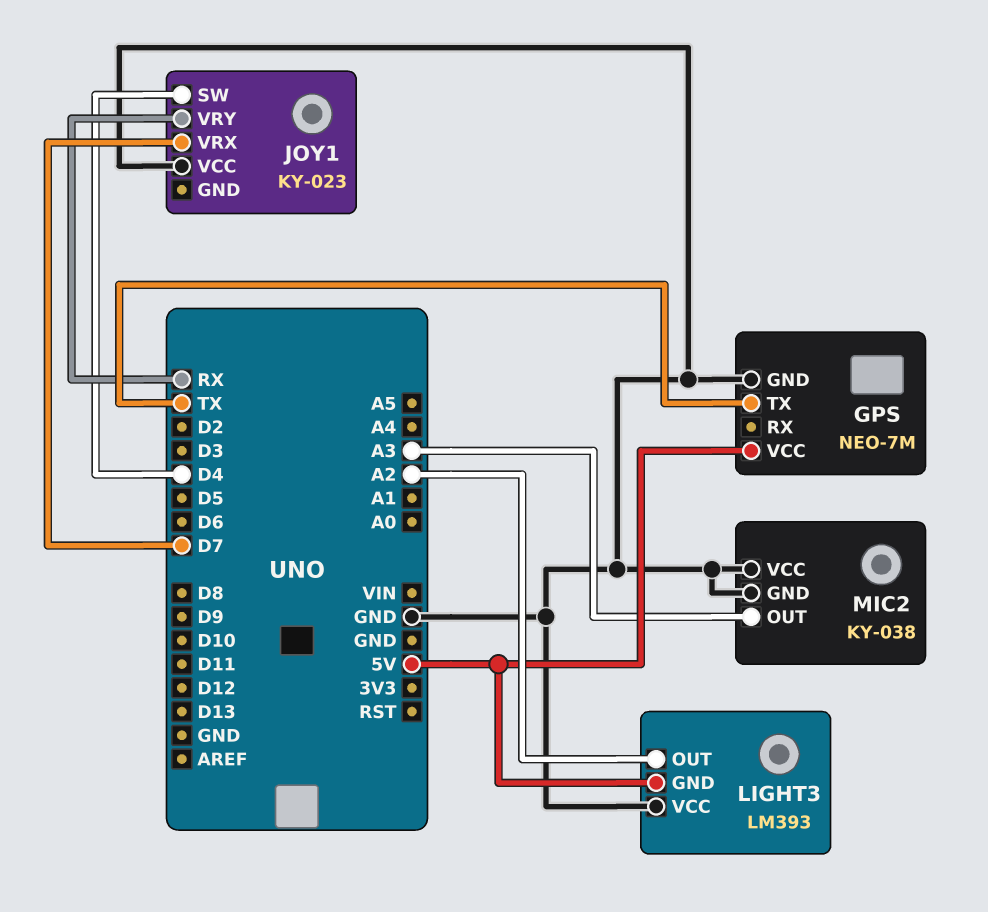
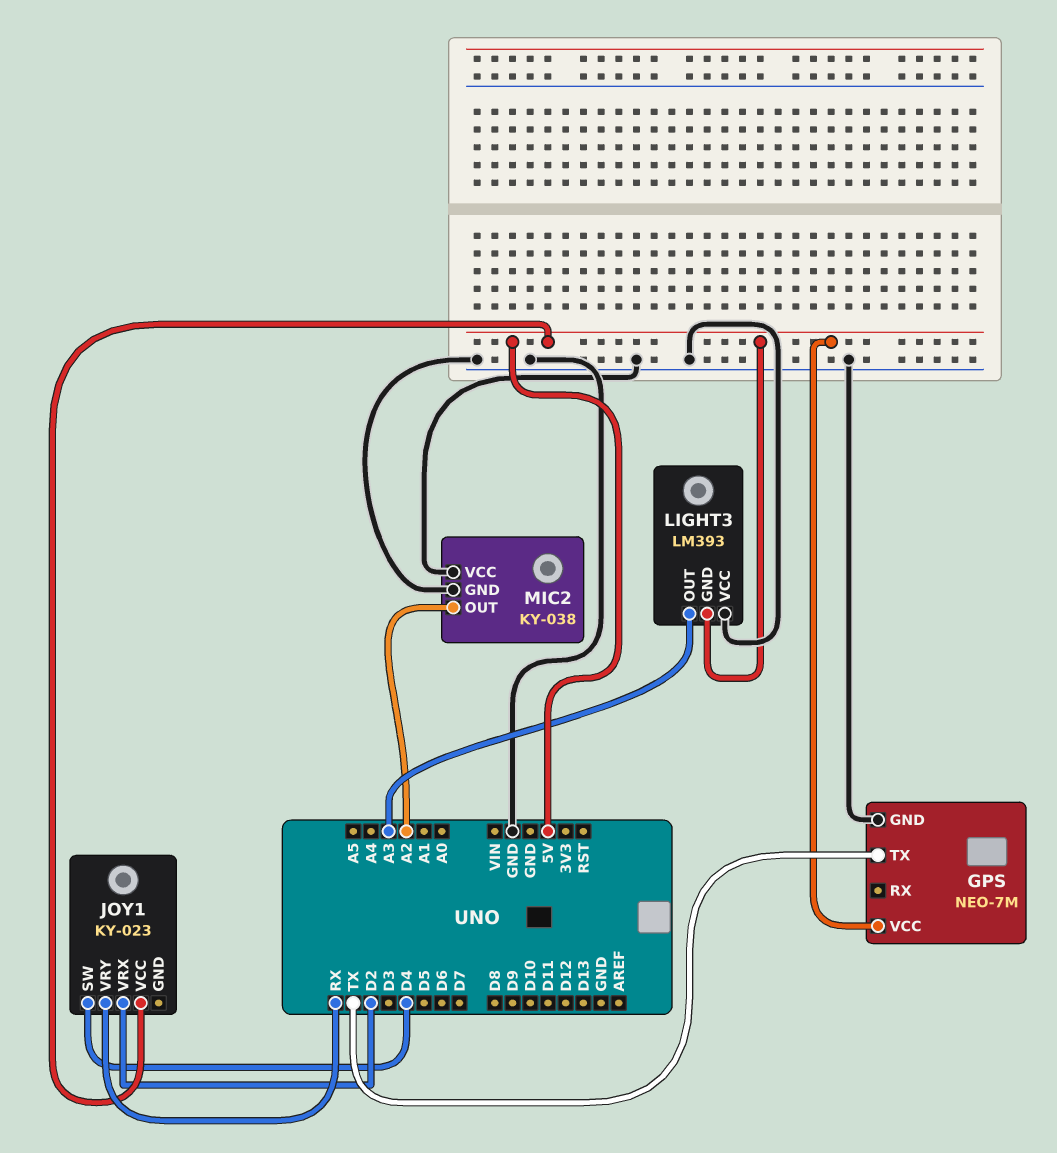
JOY1 pin VCC: GND -> 5V
JOY1 pin VRX: D7 -> D2
LIGHT3 pin OUT: A2 -> A3
MIC2 pin OUT: A3 -> A2

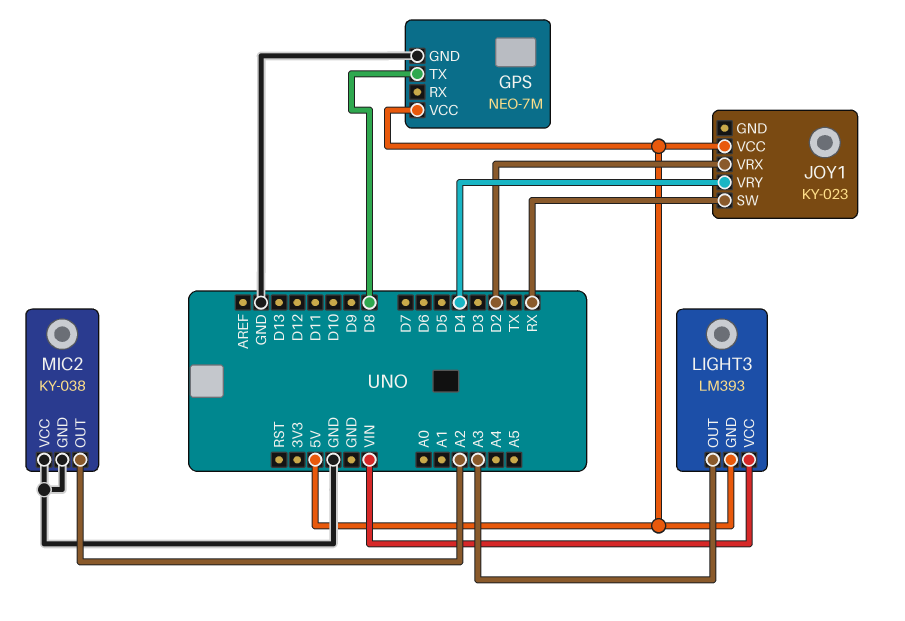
GPS pin TX: TX -> D8
JOY1 pin SW: D4 -> RX
JOY1 pin VRY: RX -> D4
LIGHT3 pin VCC: GND -> VIN

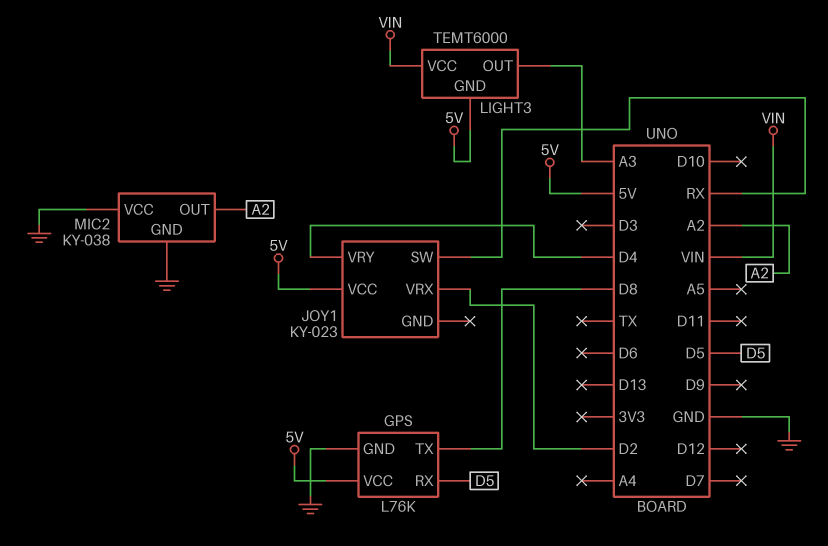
GPS: NEO-7M -> L76K
GPS pin RX: none -> D5
LIGHT3: LM393 -> TEMT6000

